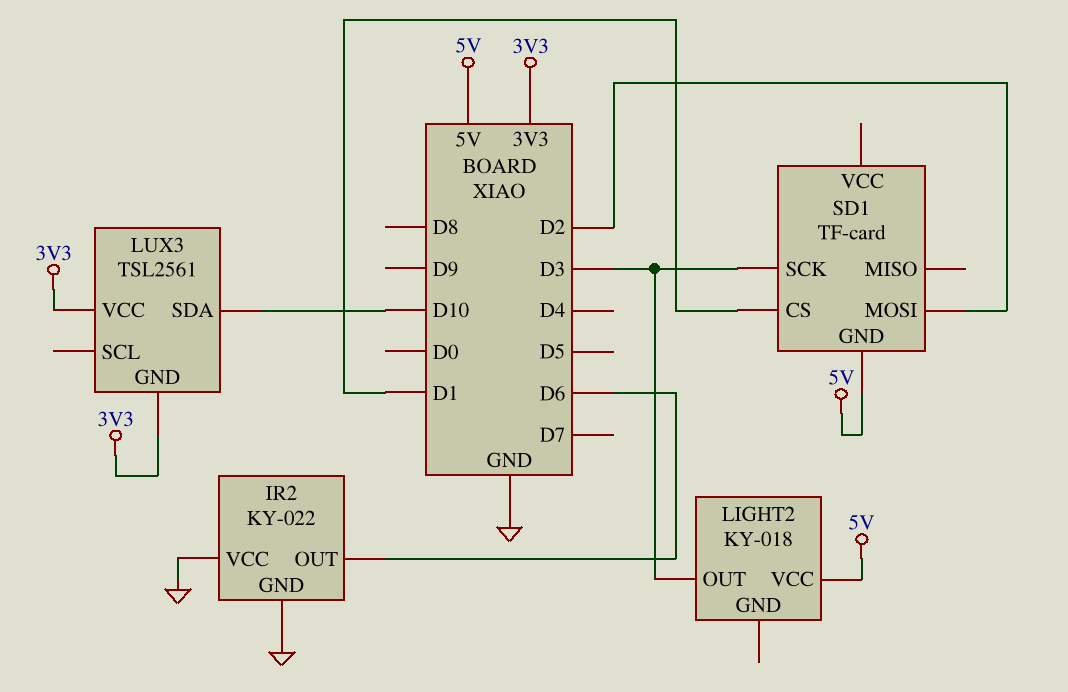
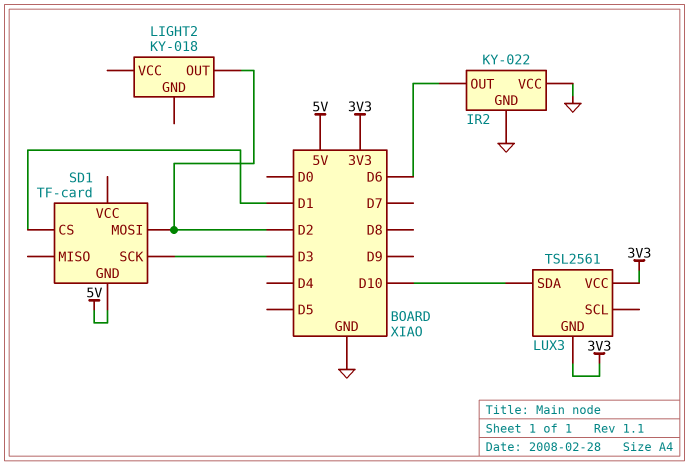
LIGHT2 pin OUT: D3 -> D2
LIGHT2 pin VCC: 5V -> none

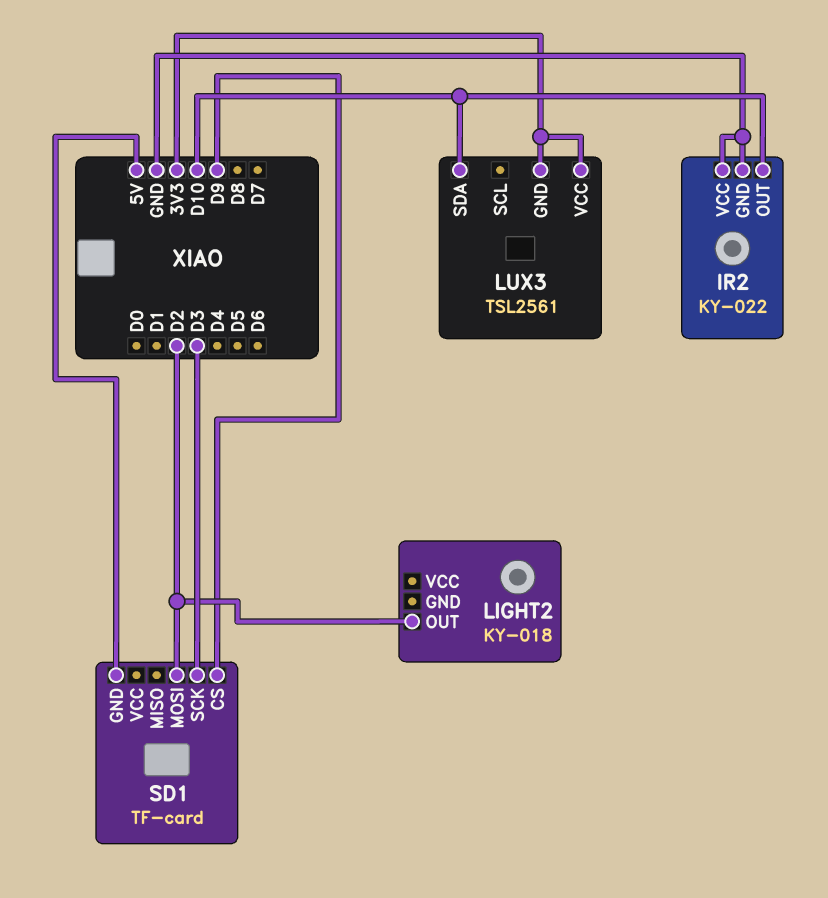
IR2 pin OUT: D6 -> D10
SD1 pin CS: D1 -> D9

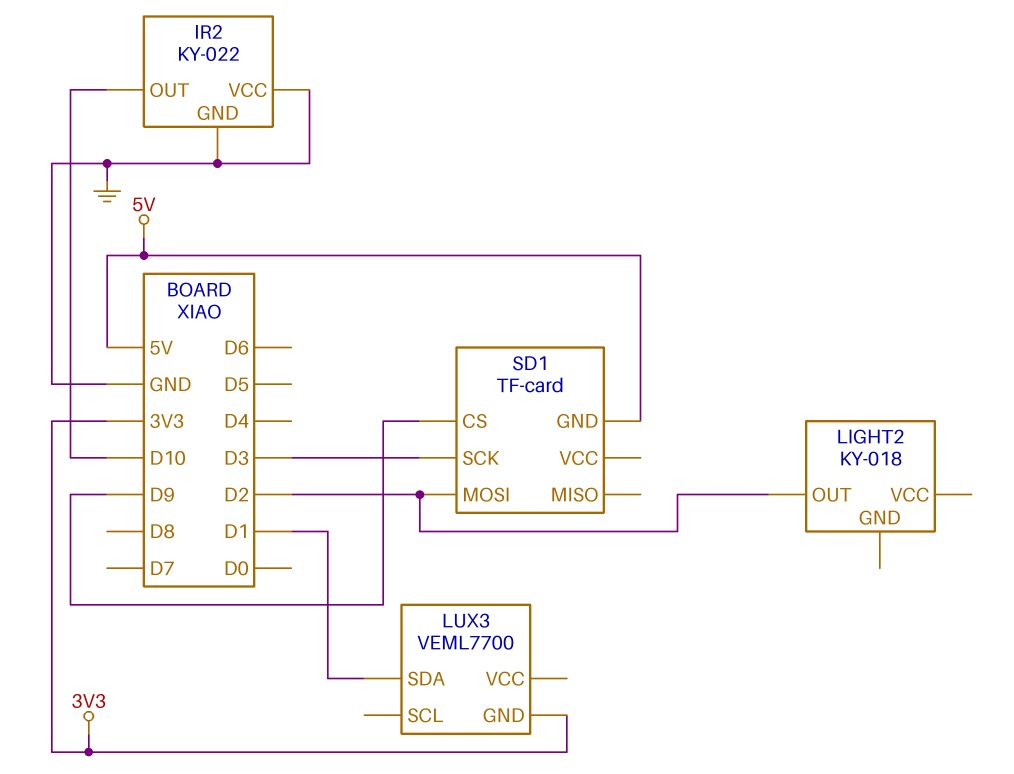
LUX3: TSL2561 -> VEML7700
LUX3 pin SDA: D10 -> D1
LUX3 pin VCC: 3V3 -> none

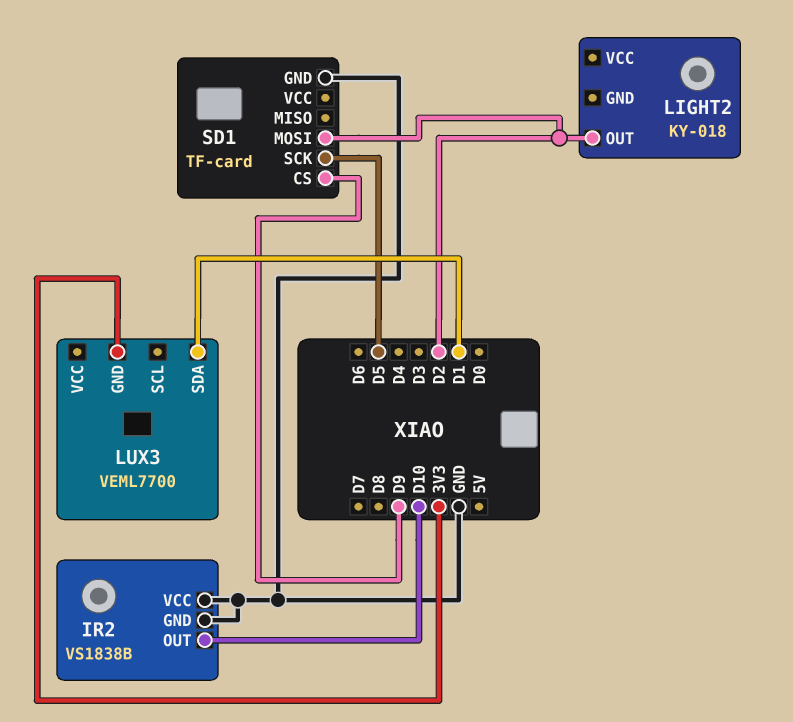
IR2: KY-022 -> VS1838B
SD1 pin GND: 5V -> GND
SD1 pin SCK: D3 -> D5

